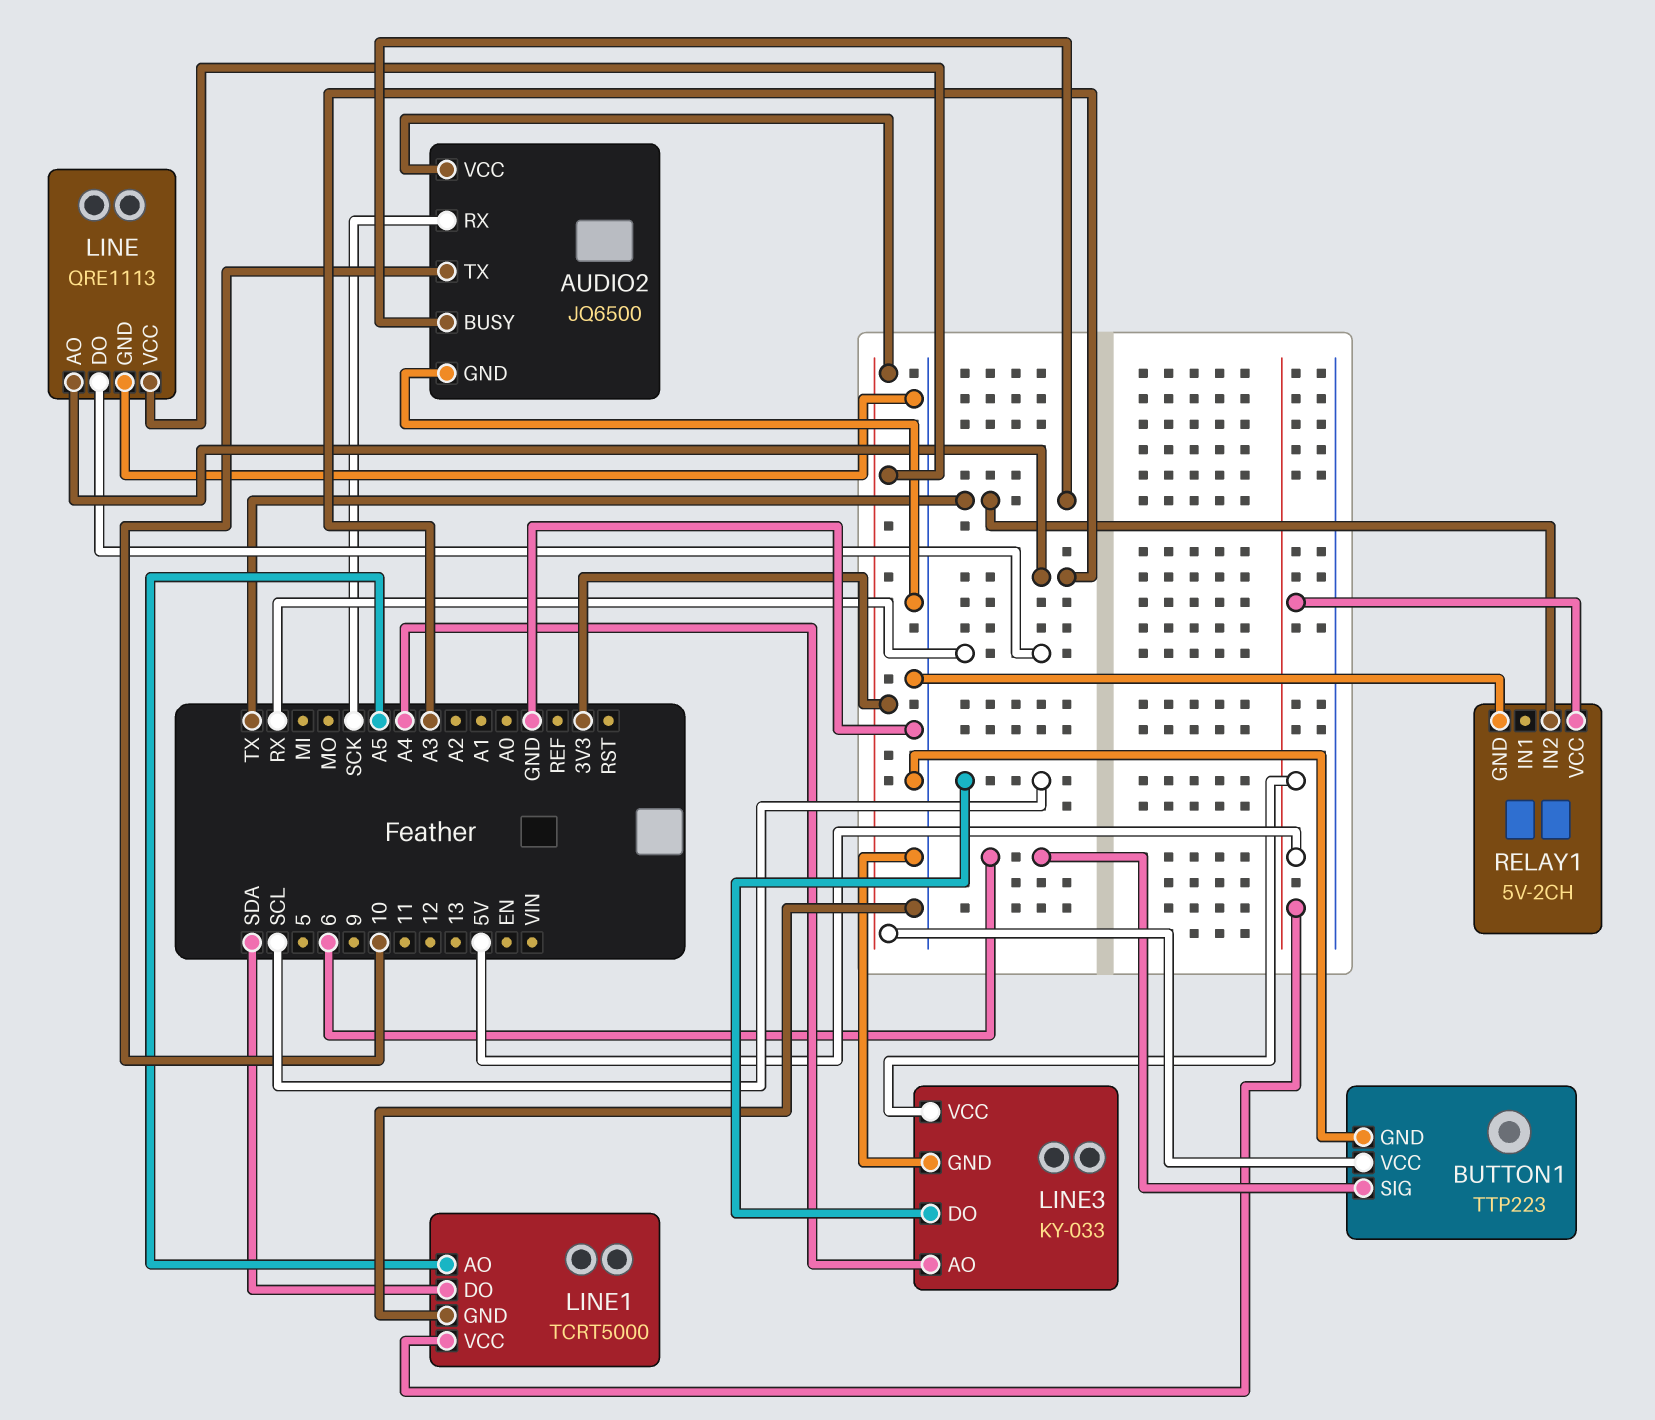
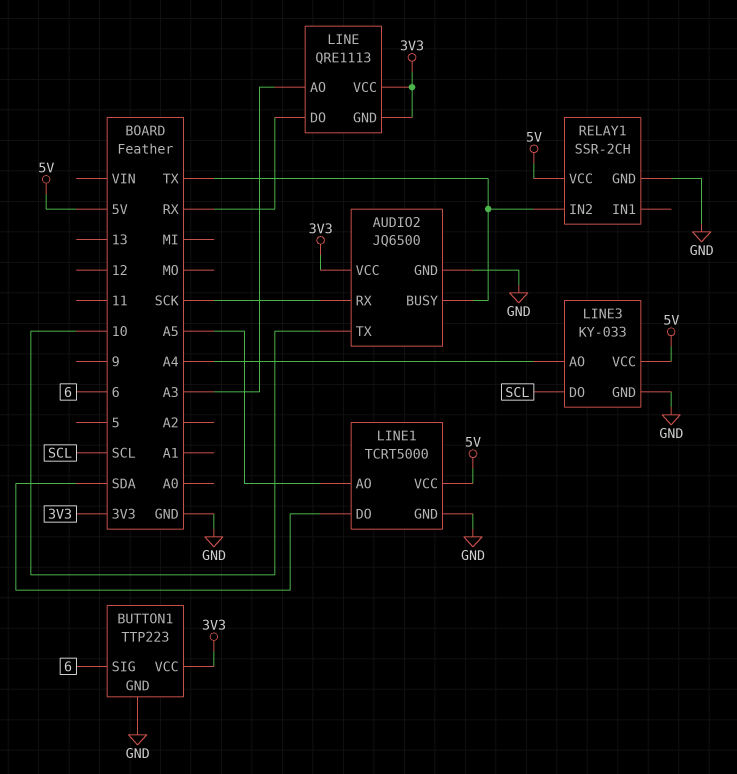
LINE pin GND: GND -> 3V3
RELAY1: 5V-2CH -> SSR-2CH

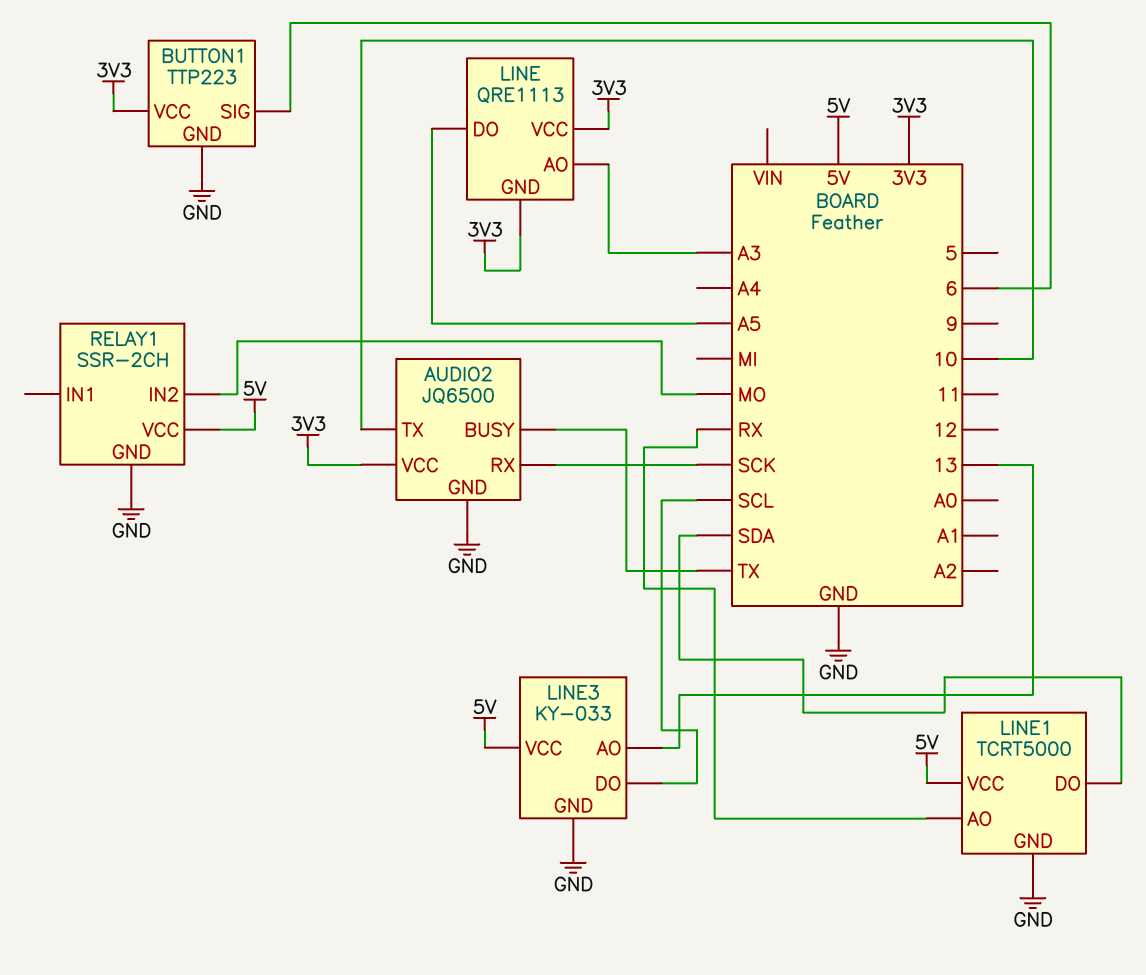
LINE pin DO: RX -> A5
LINE1 pin AO: A5 -> RX
LINE3 pin AO: A4 -> 13
RELAY1 pin IN2: TX -> MO

